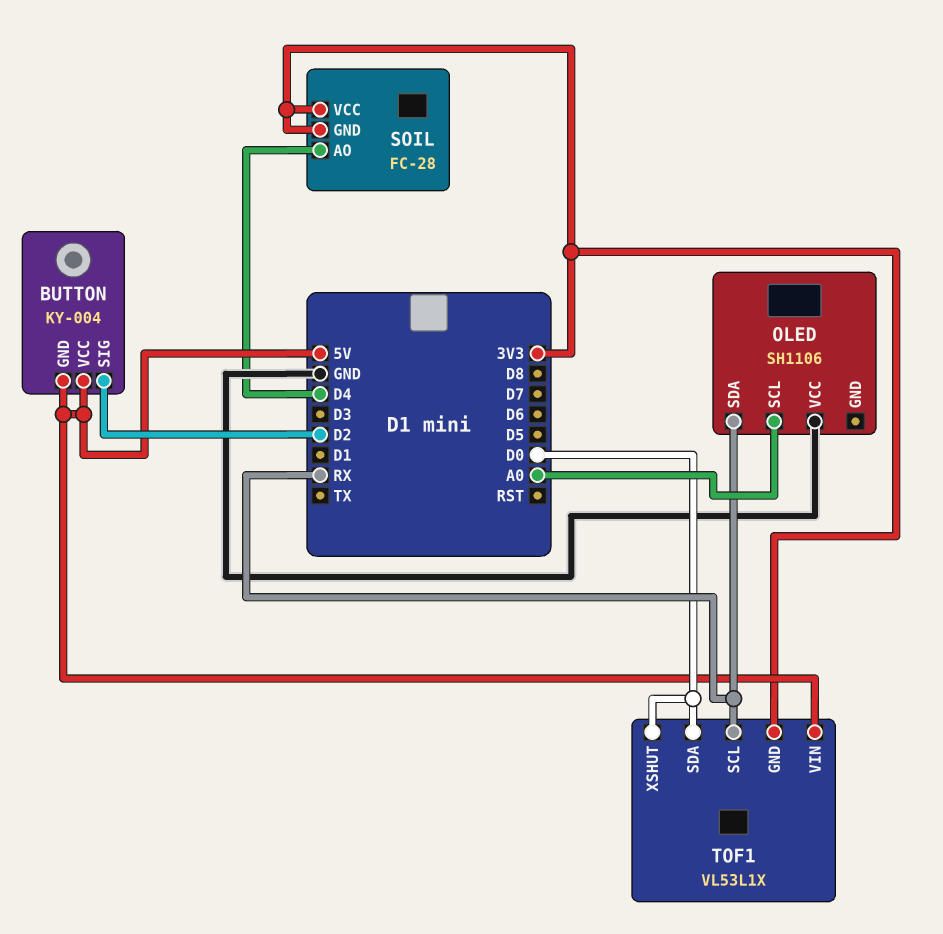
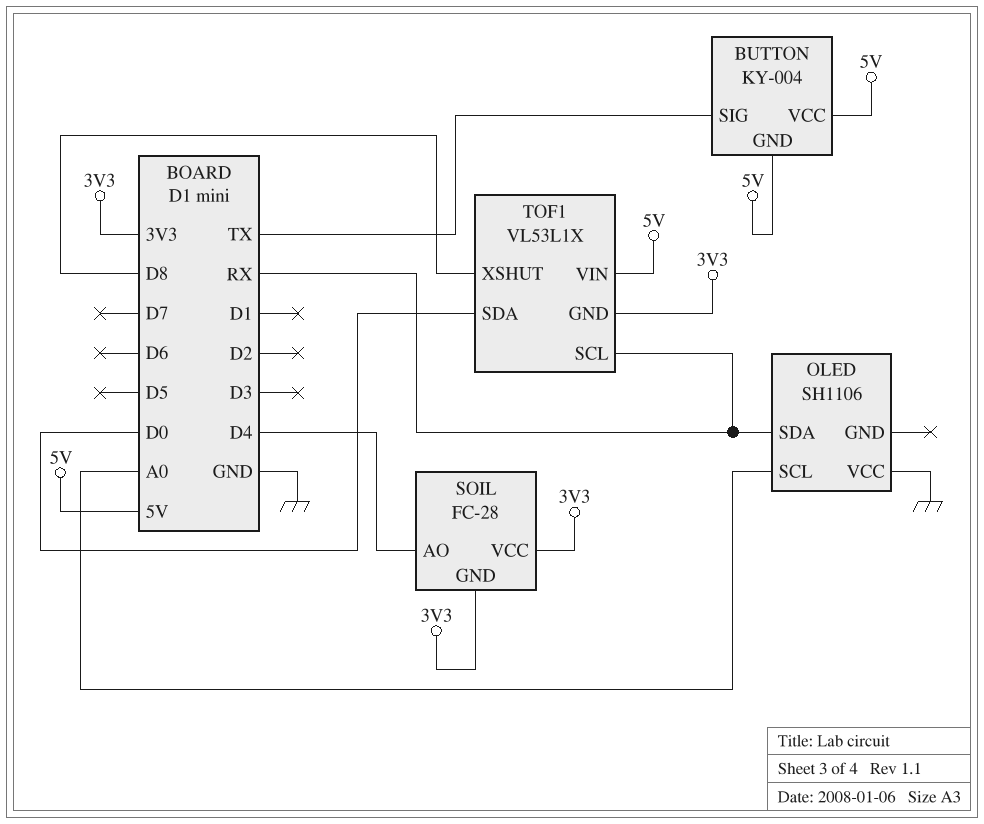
BUTTON pin SIG: D2 -> TX
TOF1 pin XSHUT: D0 -> D8

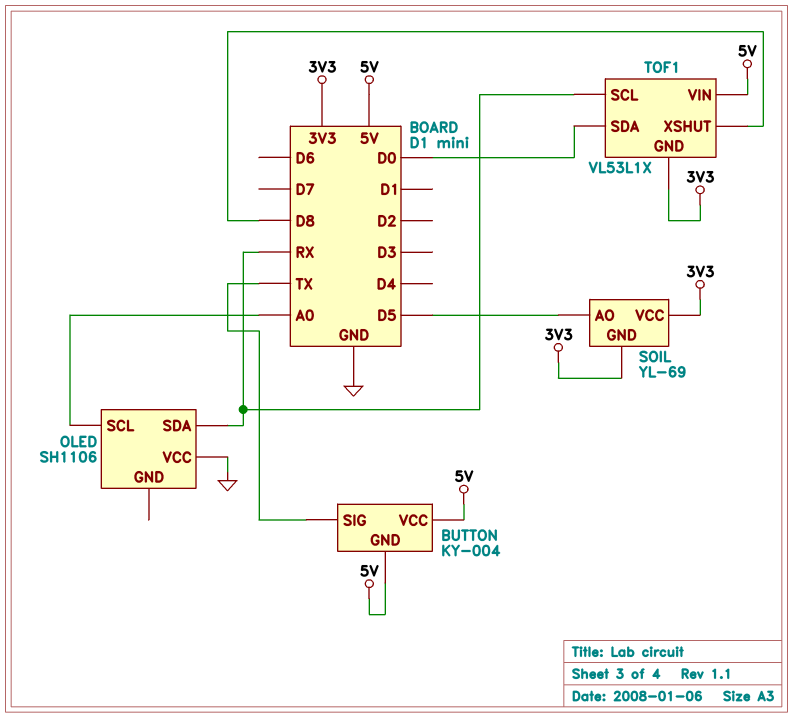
SOIL: FC-28 -> YL-69
SOIL pin AO: D4 -> D5

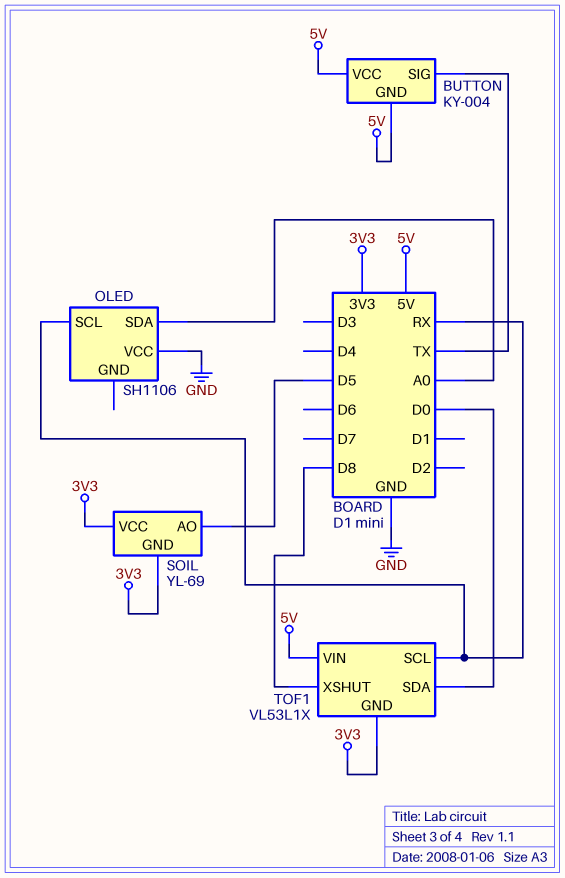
OLED pin SCL: A0 -> RX
OLED pin SDA: RX -> A0

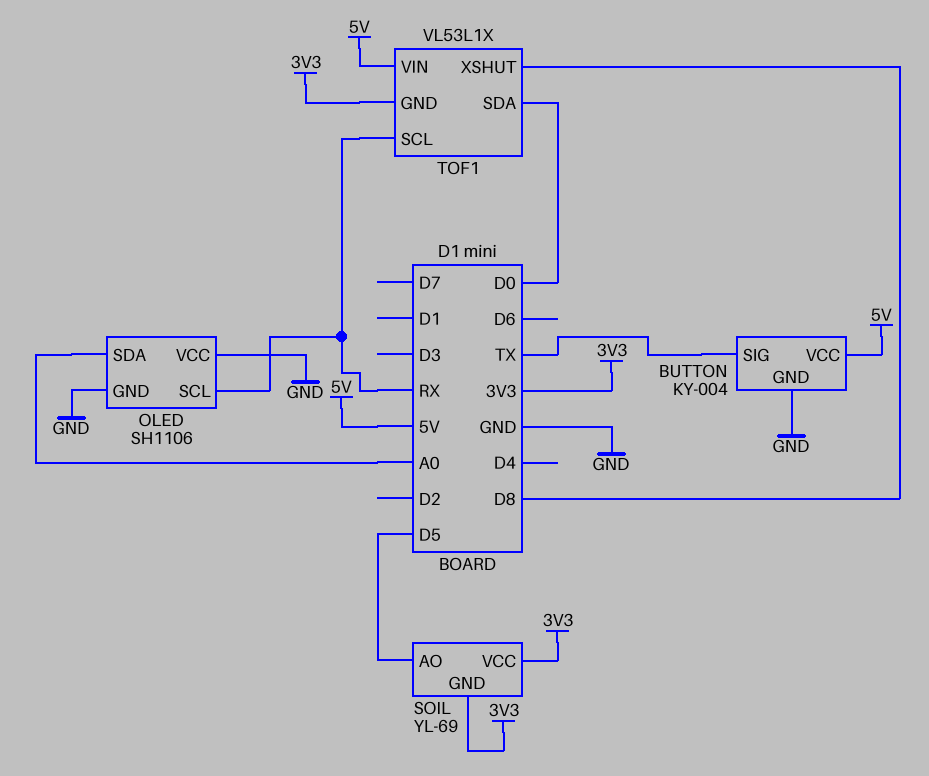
BUTTON pin GND: 5V -> GND
OLED pin GND: none -> GND

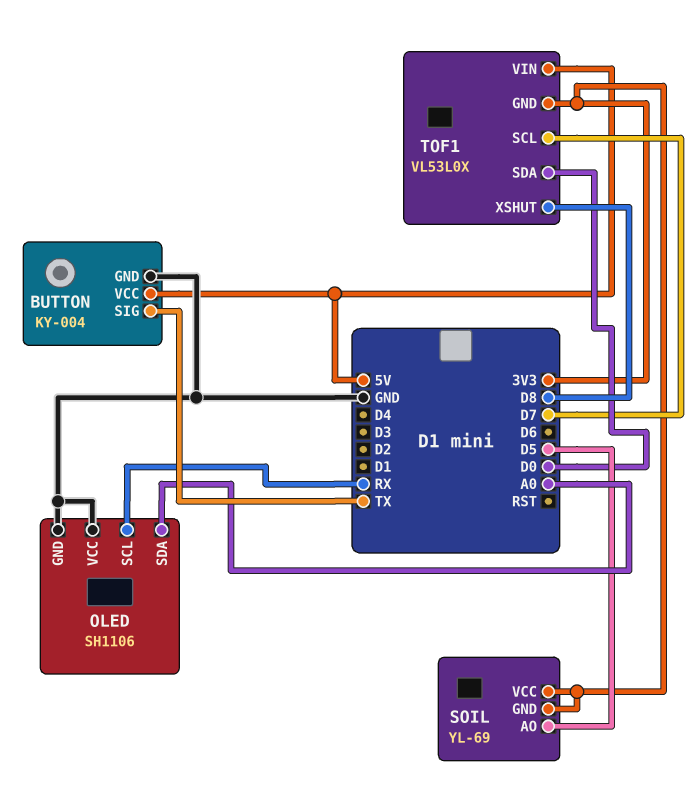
TOF1: VL53L1X -> VL53L0X
TOF1 pin SCL: RX -> D7

